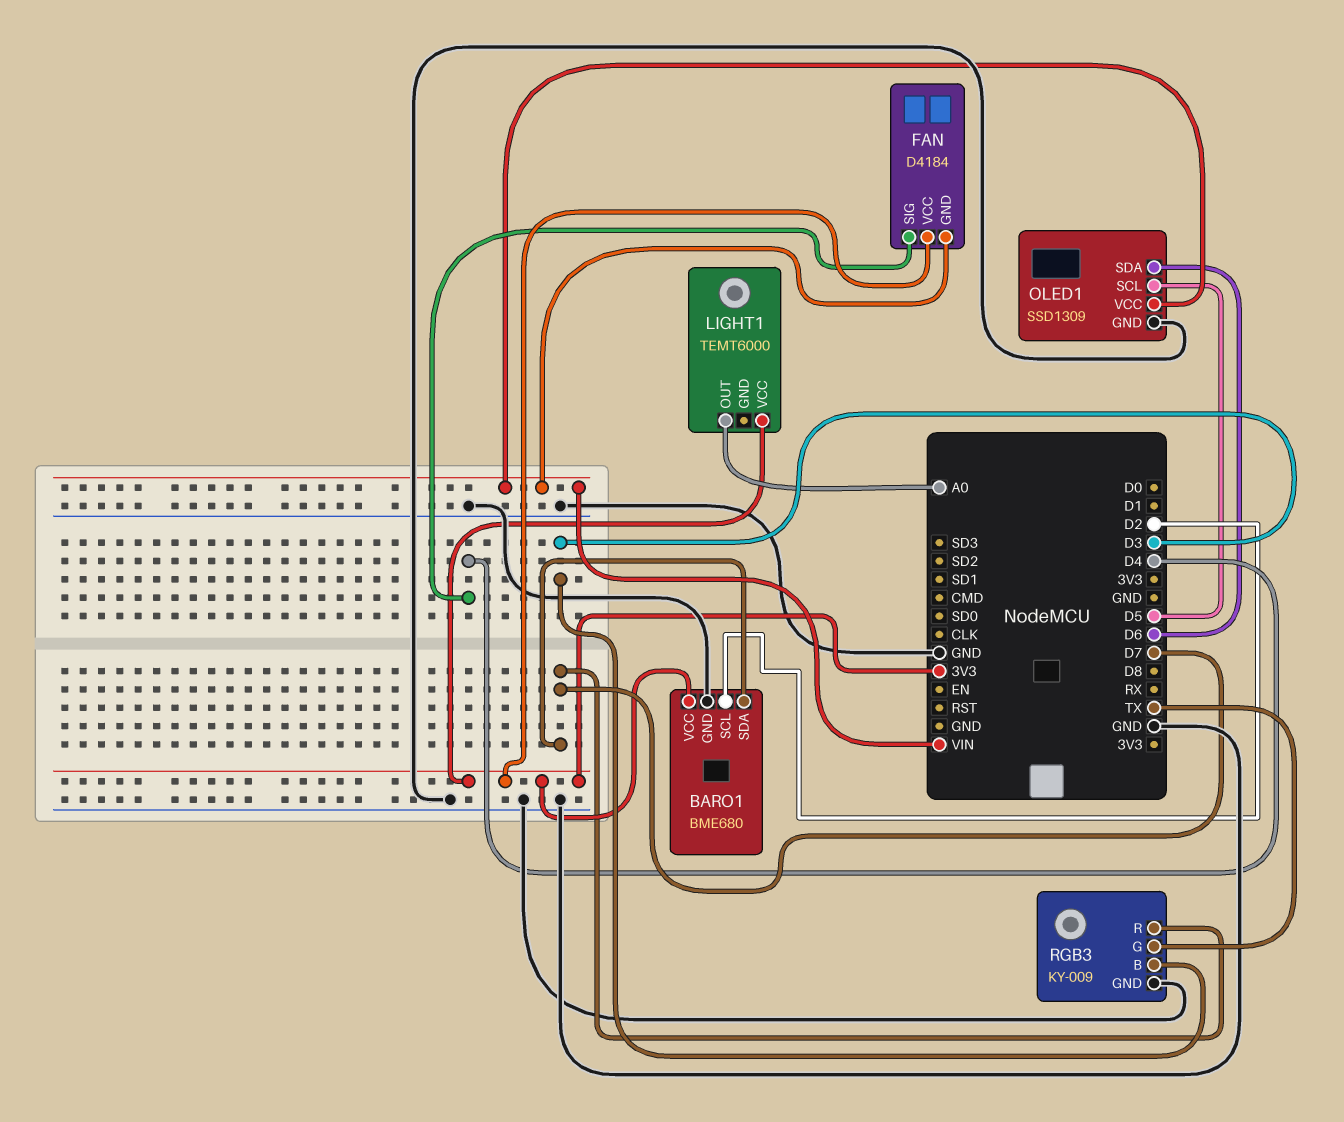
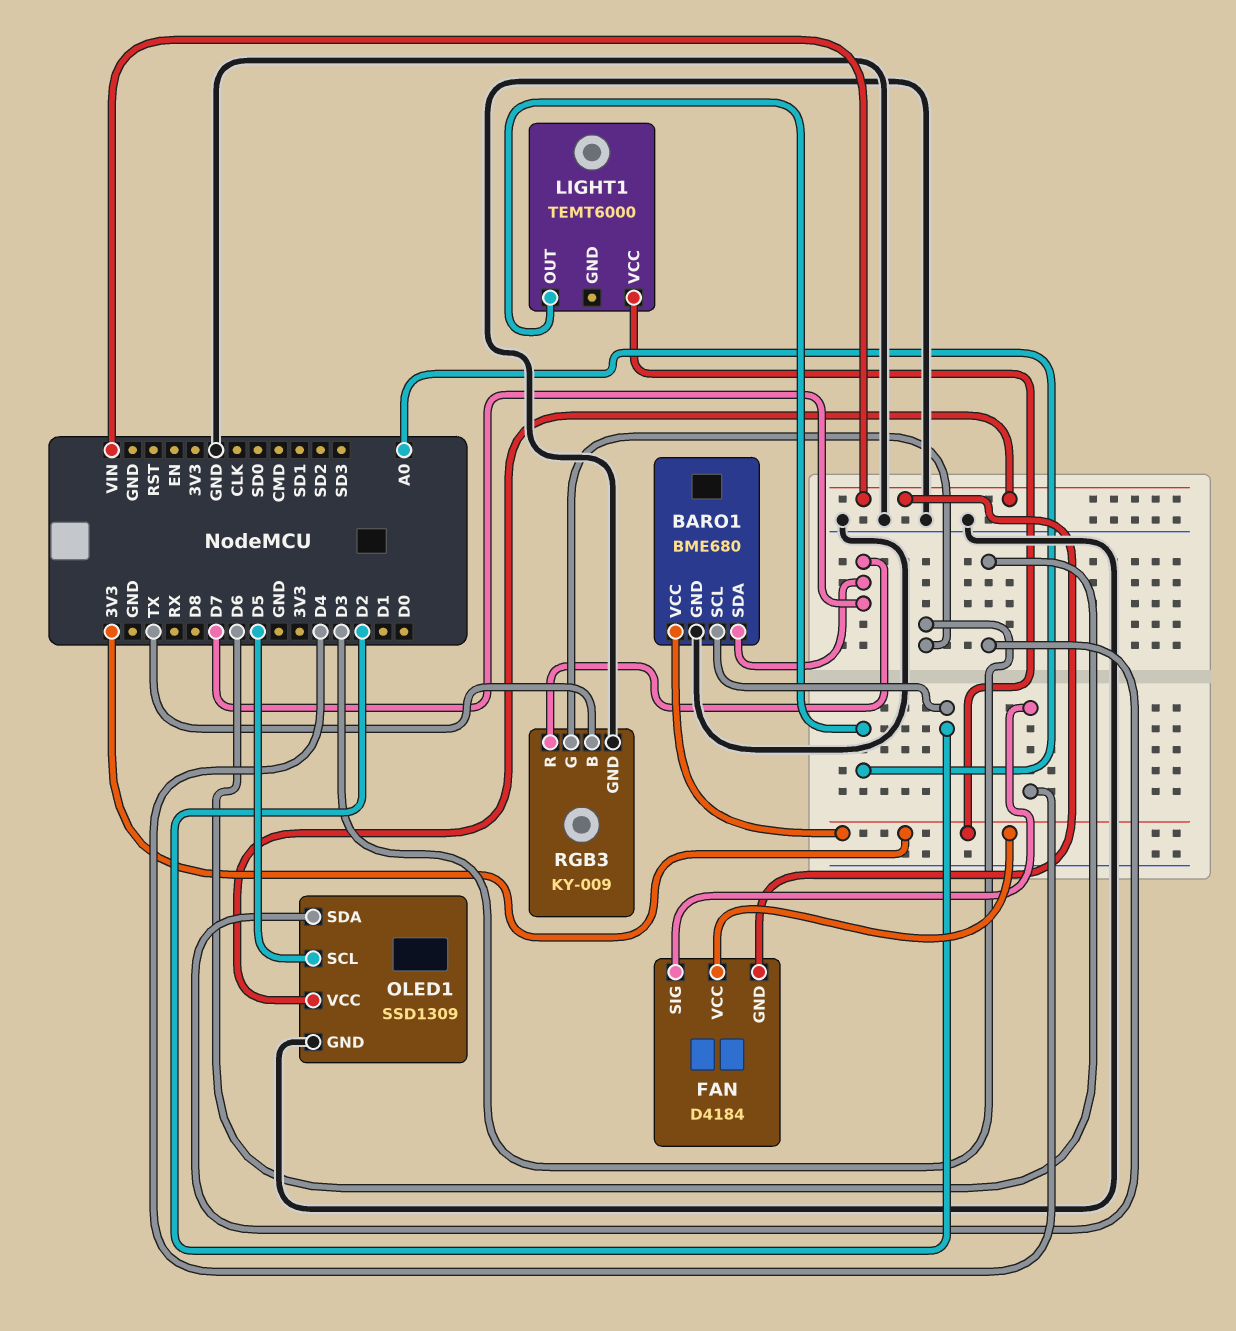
RGB3 pin B: D3 -> TX
RGB3 pin G: TX -> D3

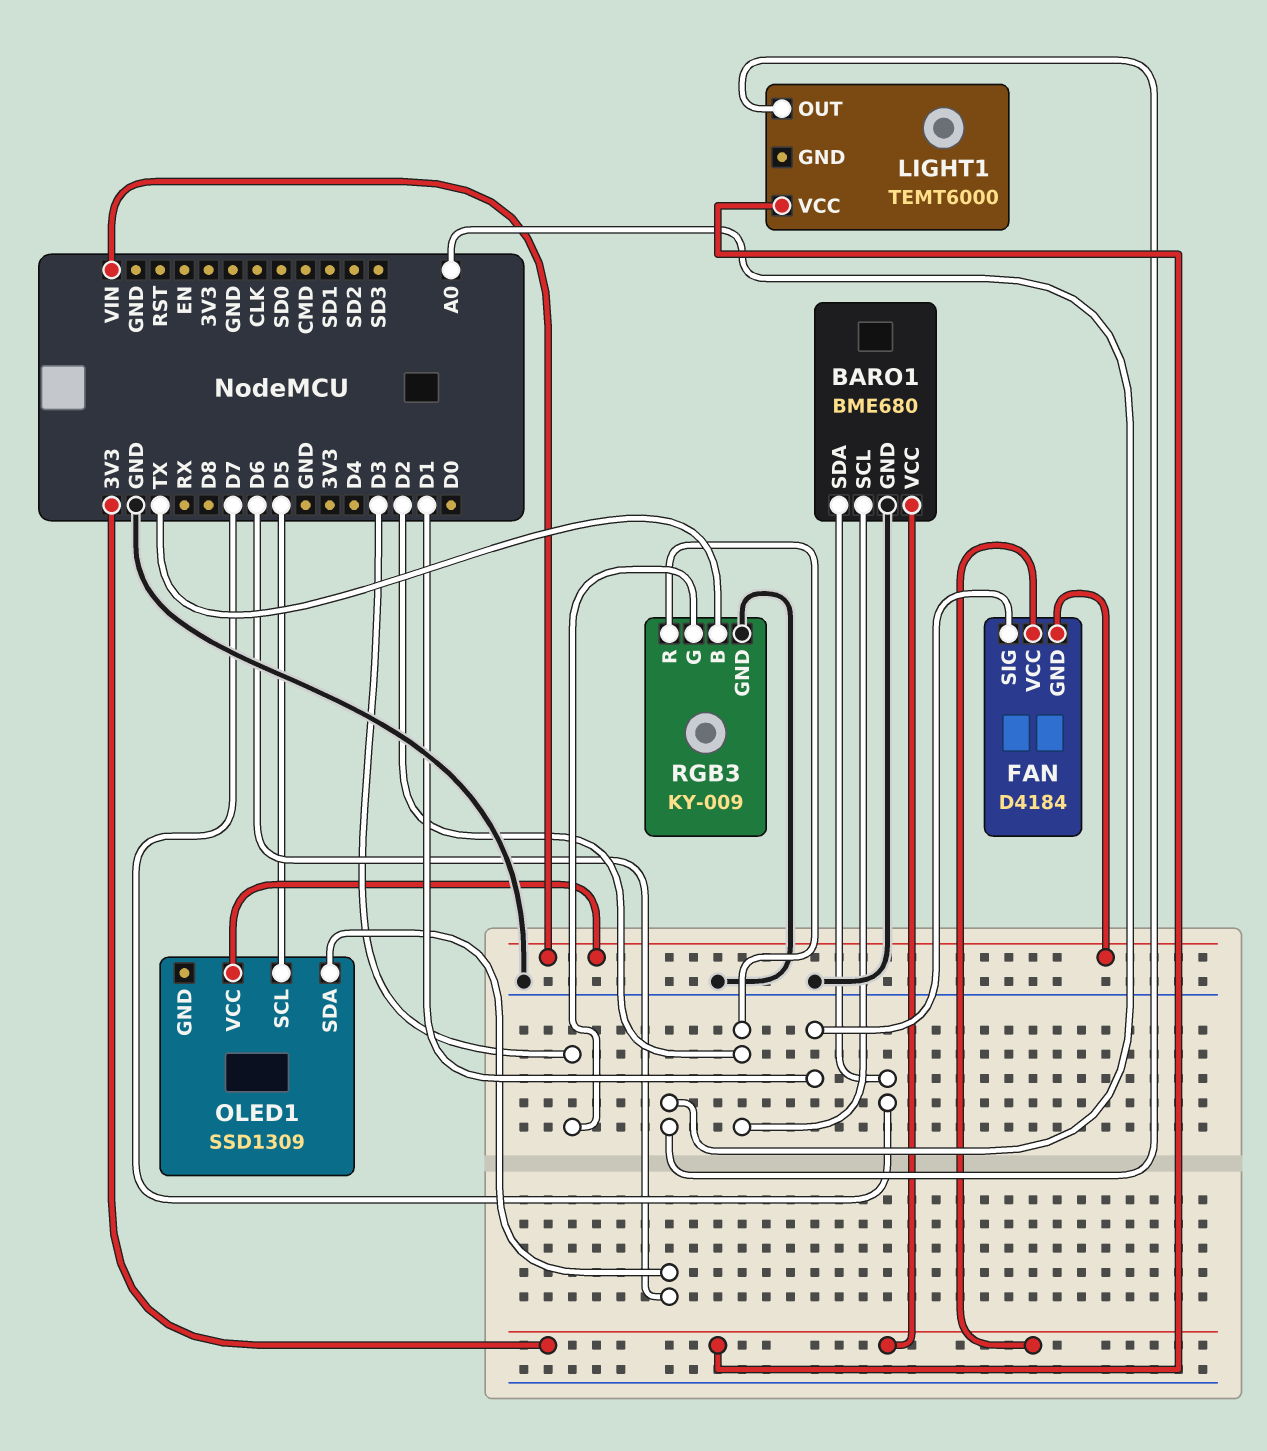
FAN pin SIG: D4 -> D1
OLED1 pin GND: GND -> none
RGB3 pin R: D7 -> D2

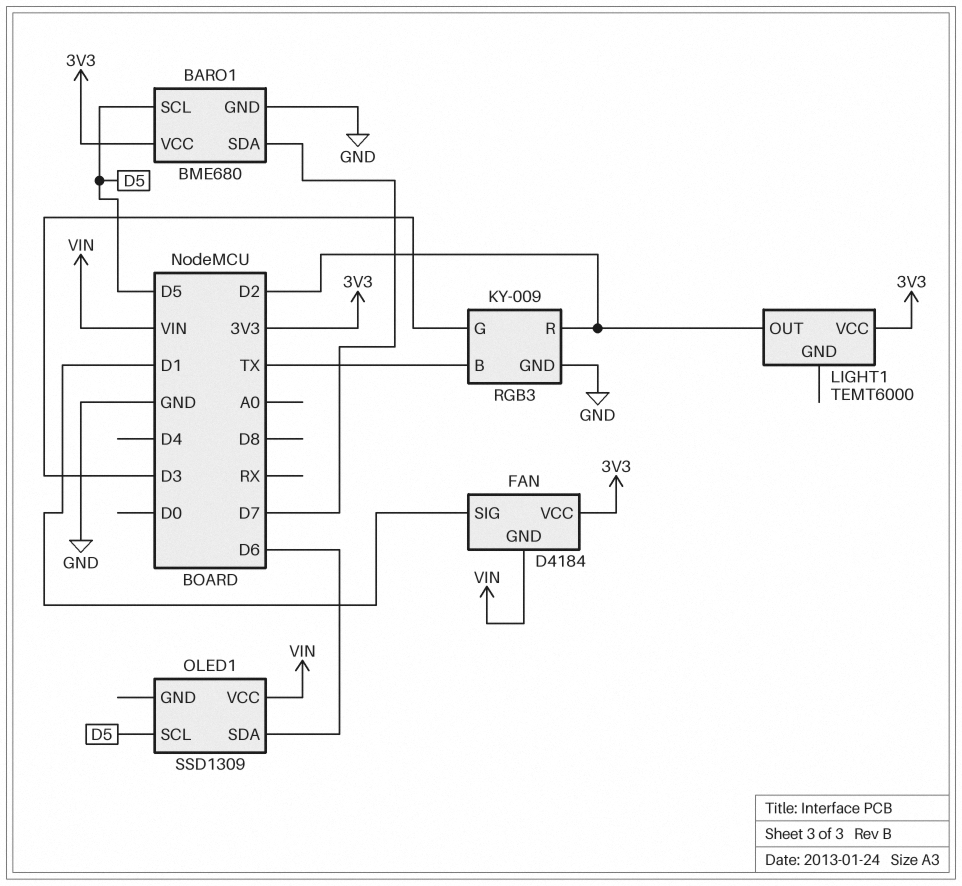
BARO1 pin SCL: D2 -> D5
LIGHT1 pin OUT: A0 -> D2

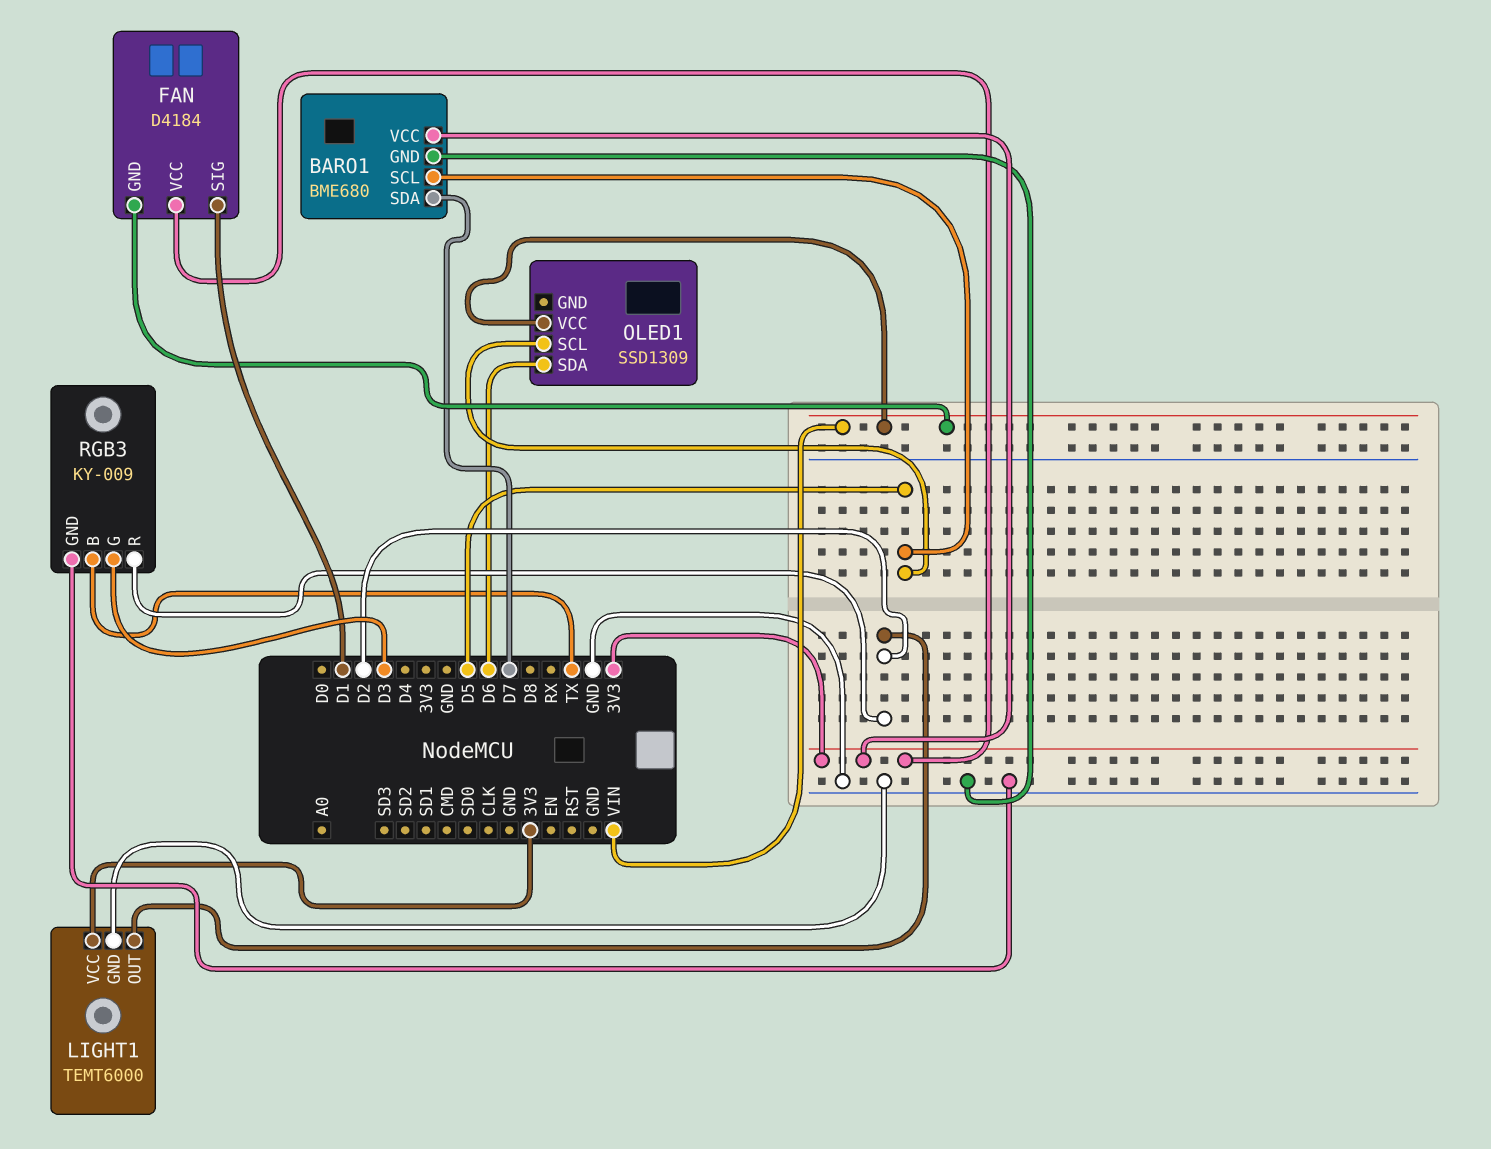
LIGHT1 pin GND: none -> GND

